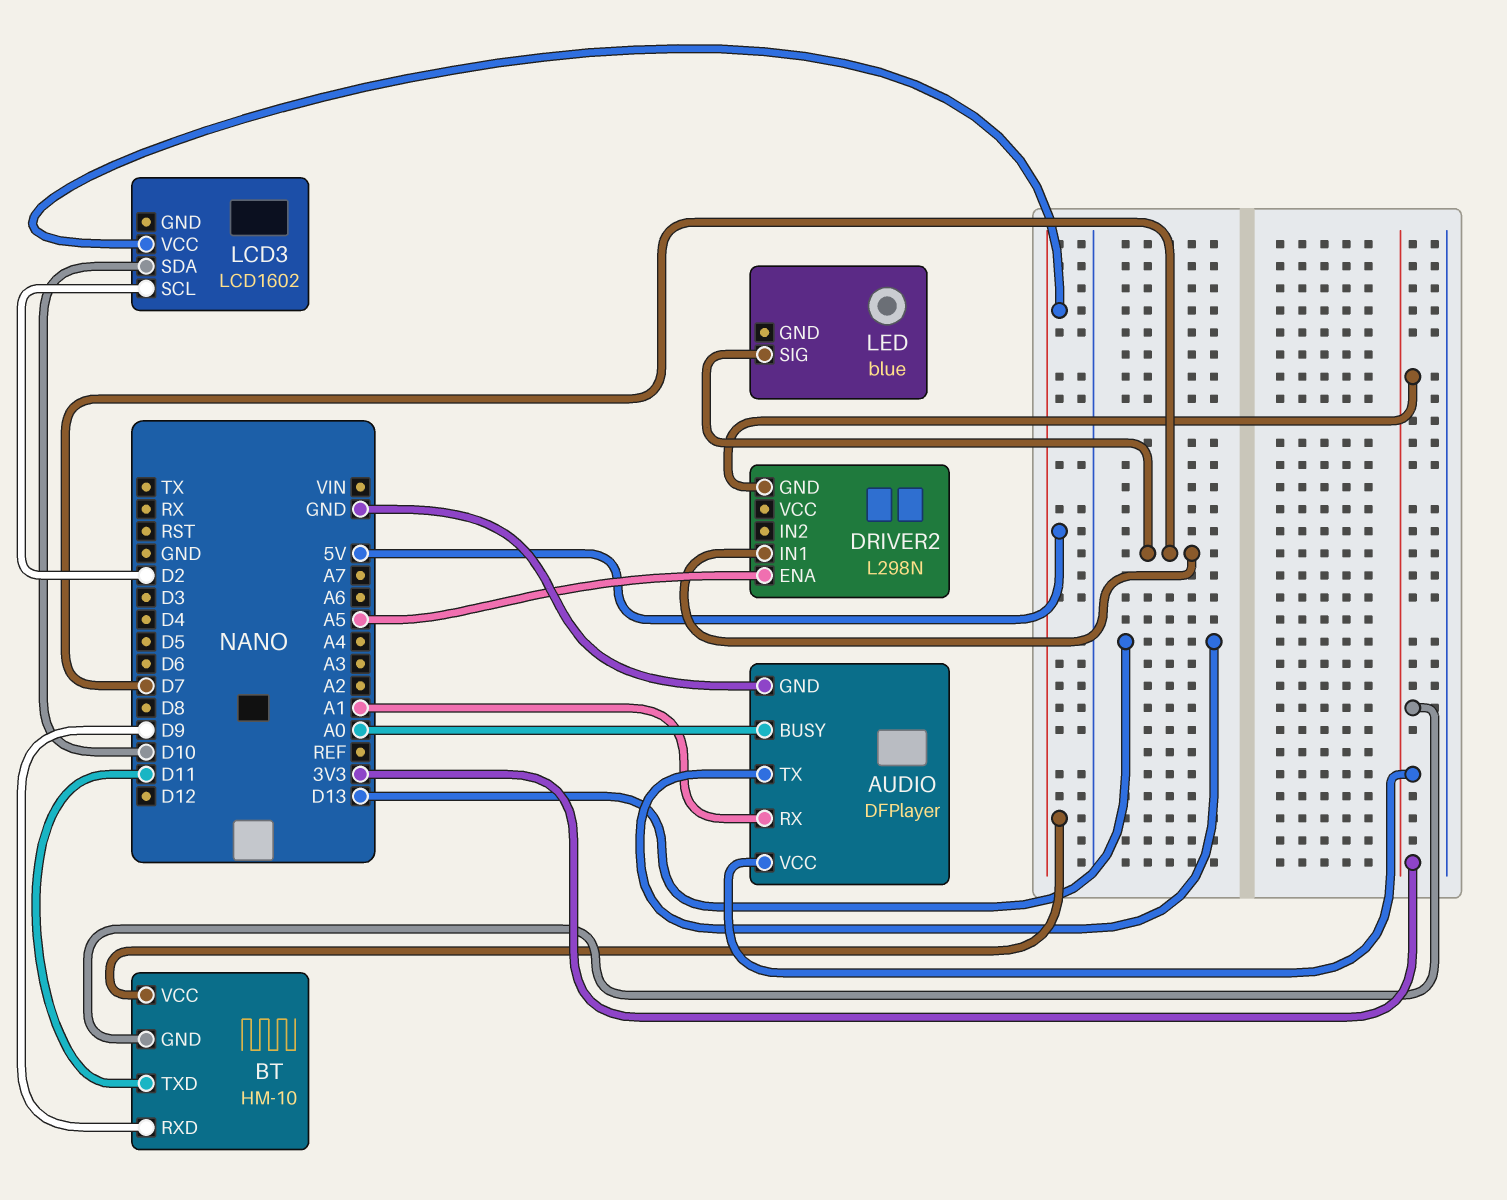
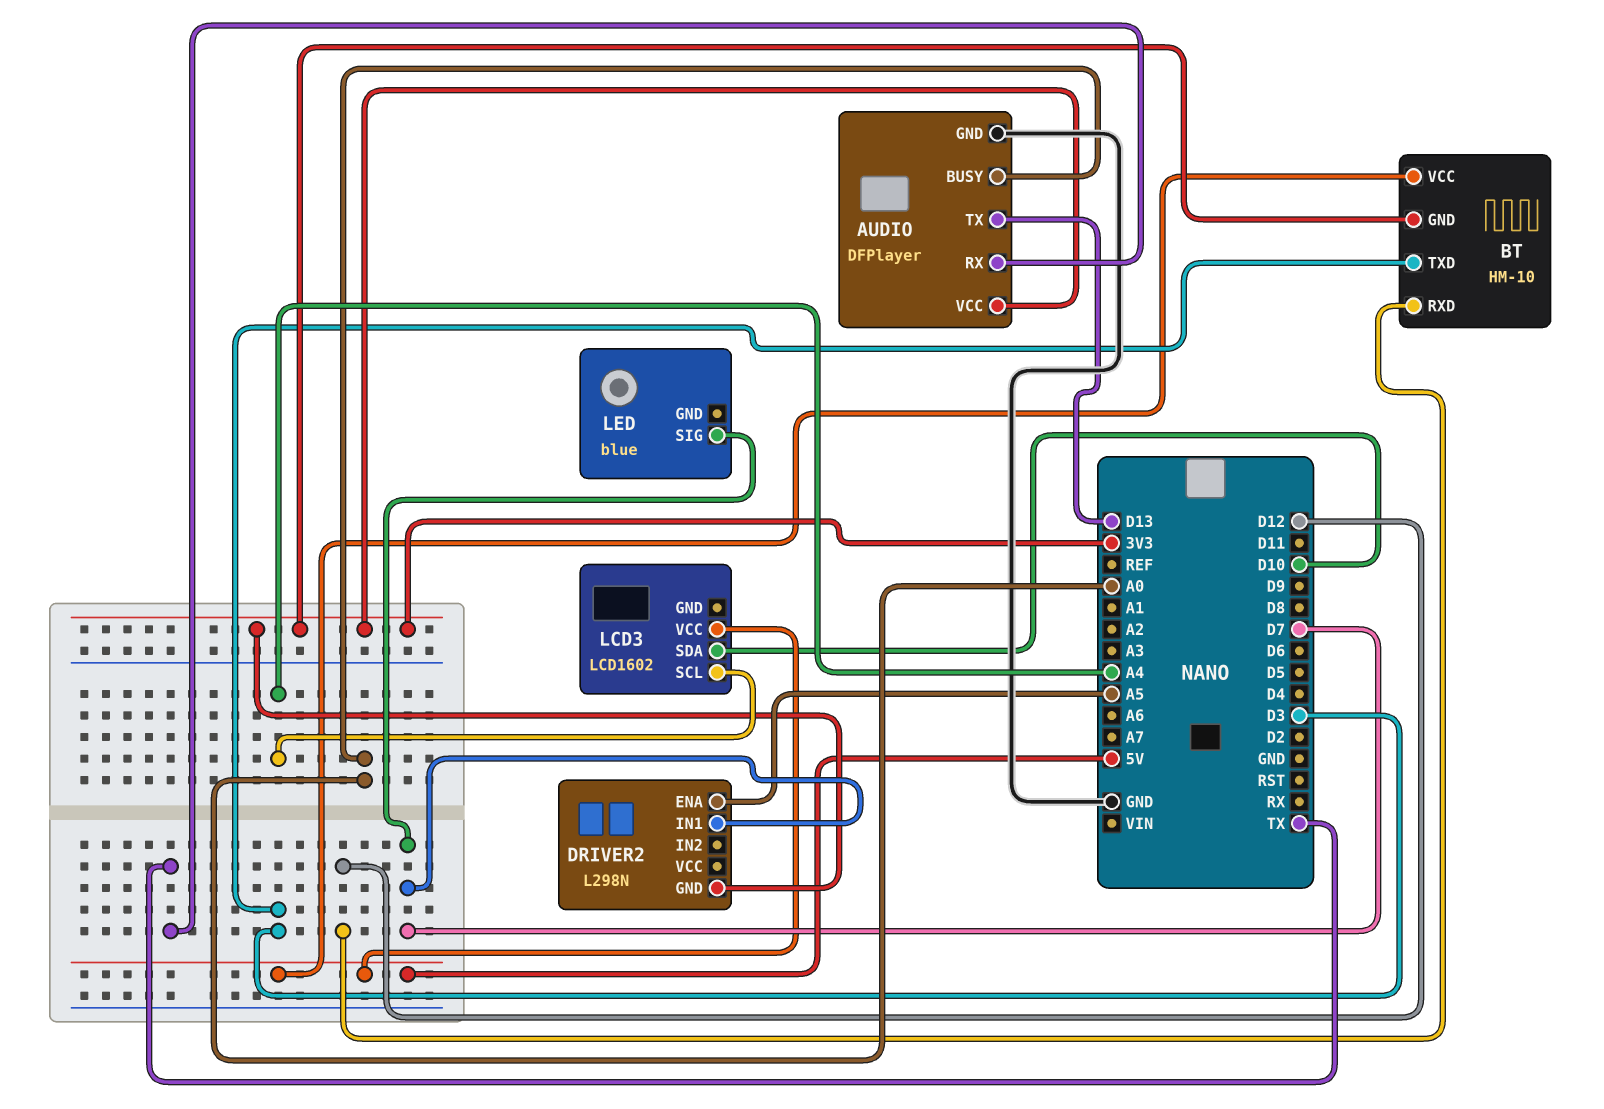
AUDIO pin RX: A1 -> TX
BT pin RXD: D9 -> D12
BT pin TXD: D11 -> D3
LCD3 pin SCL: D2 -> A4

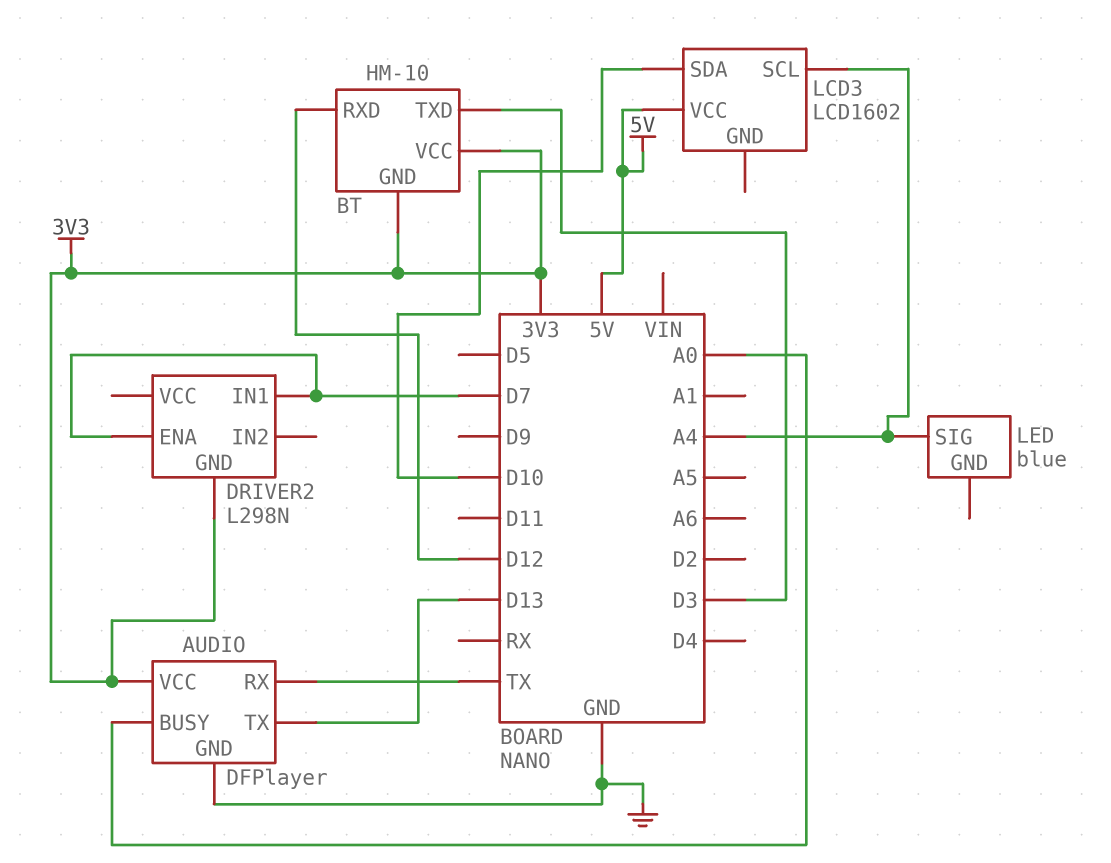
BT pin VCC: 5V -> 3V3
DRIVER2 pin ENA: A5 -> D7
LED pin SIG: D7 -> A4

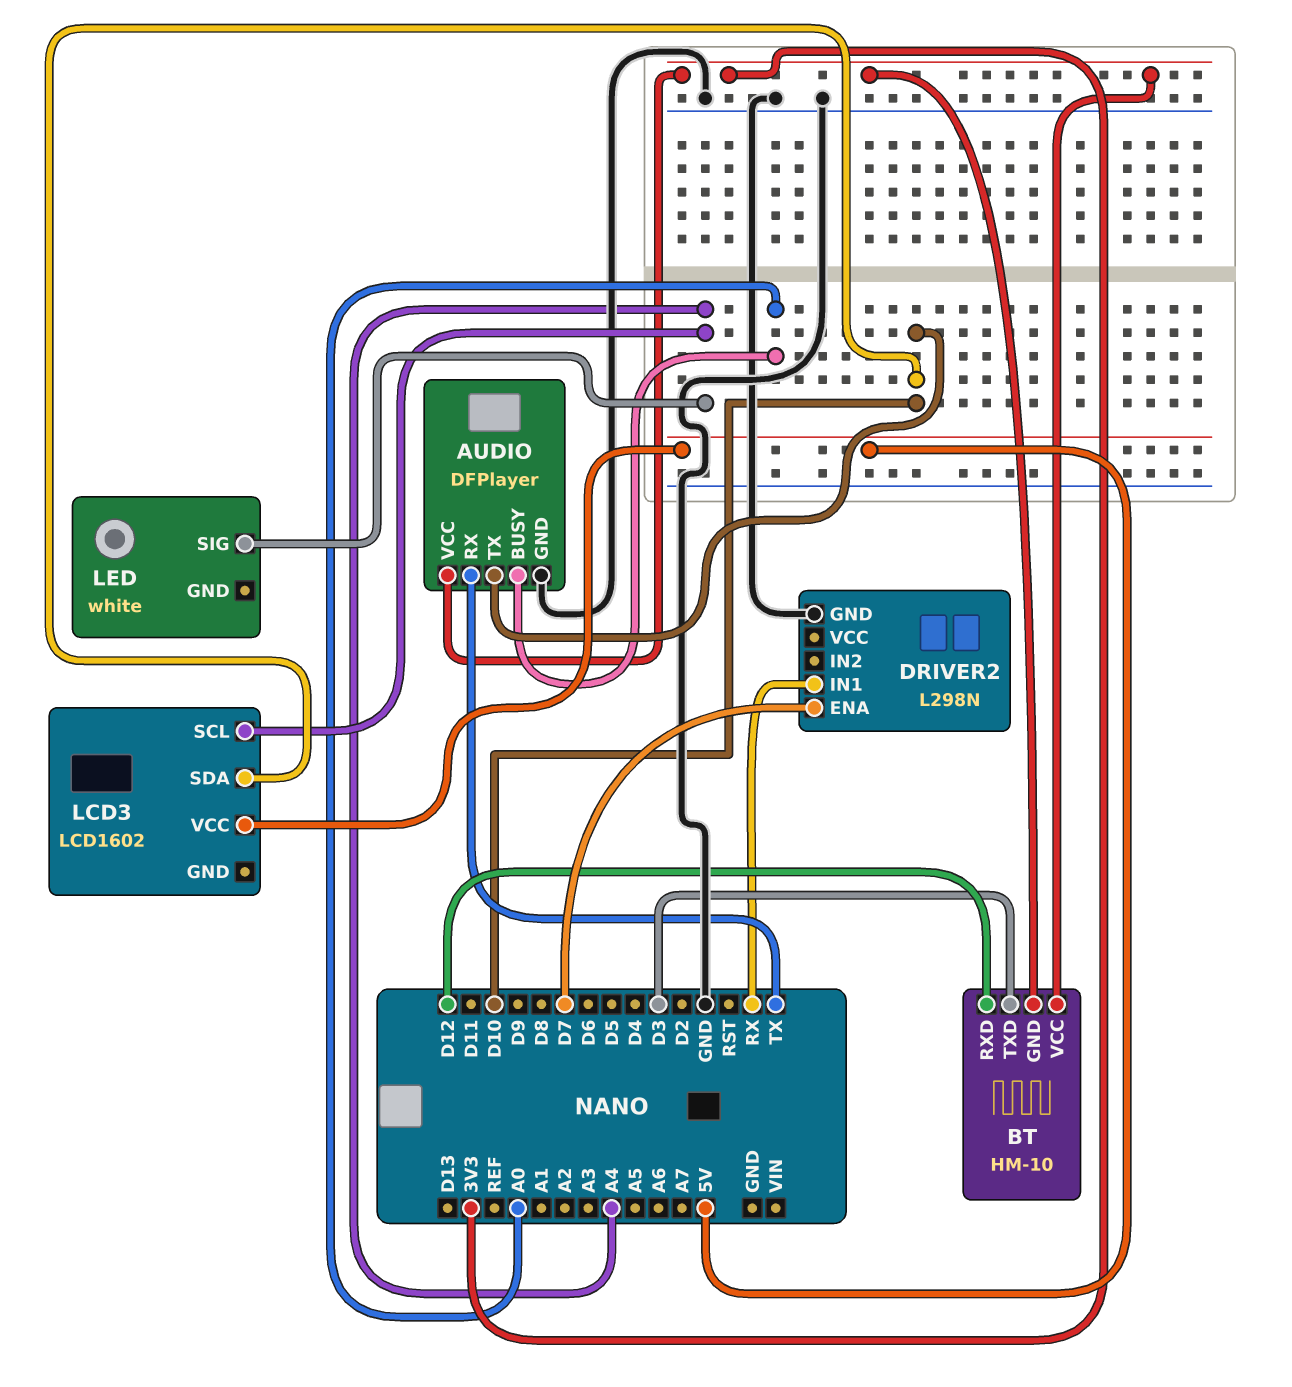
AUDIO pin TX: D13 -> D10
DRIVER2 pin GND: 3V3 -> GND
DRIVER2 pin IN1: D7 -> RX
LED: blue -> white

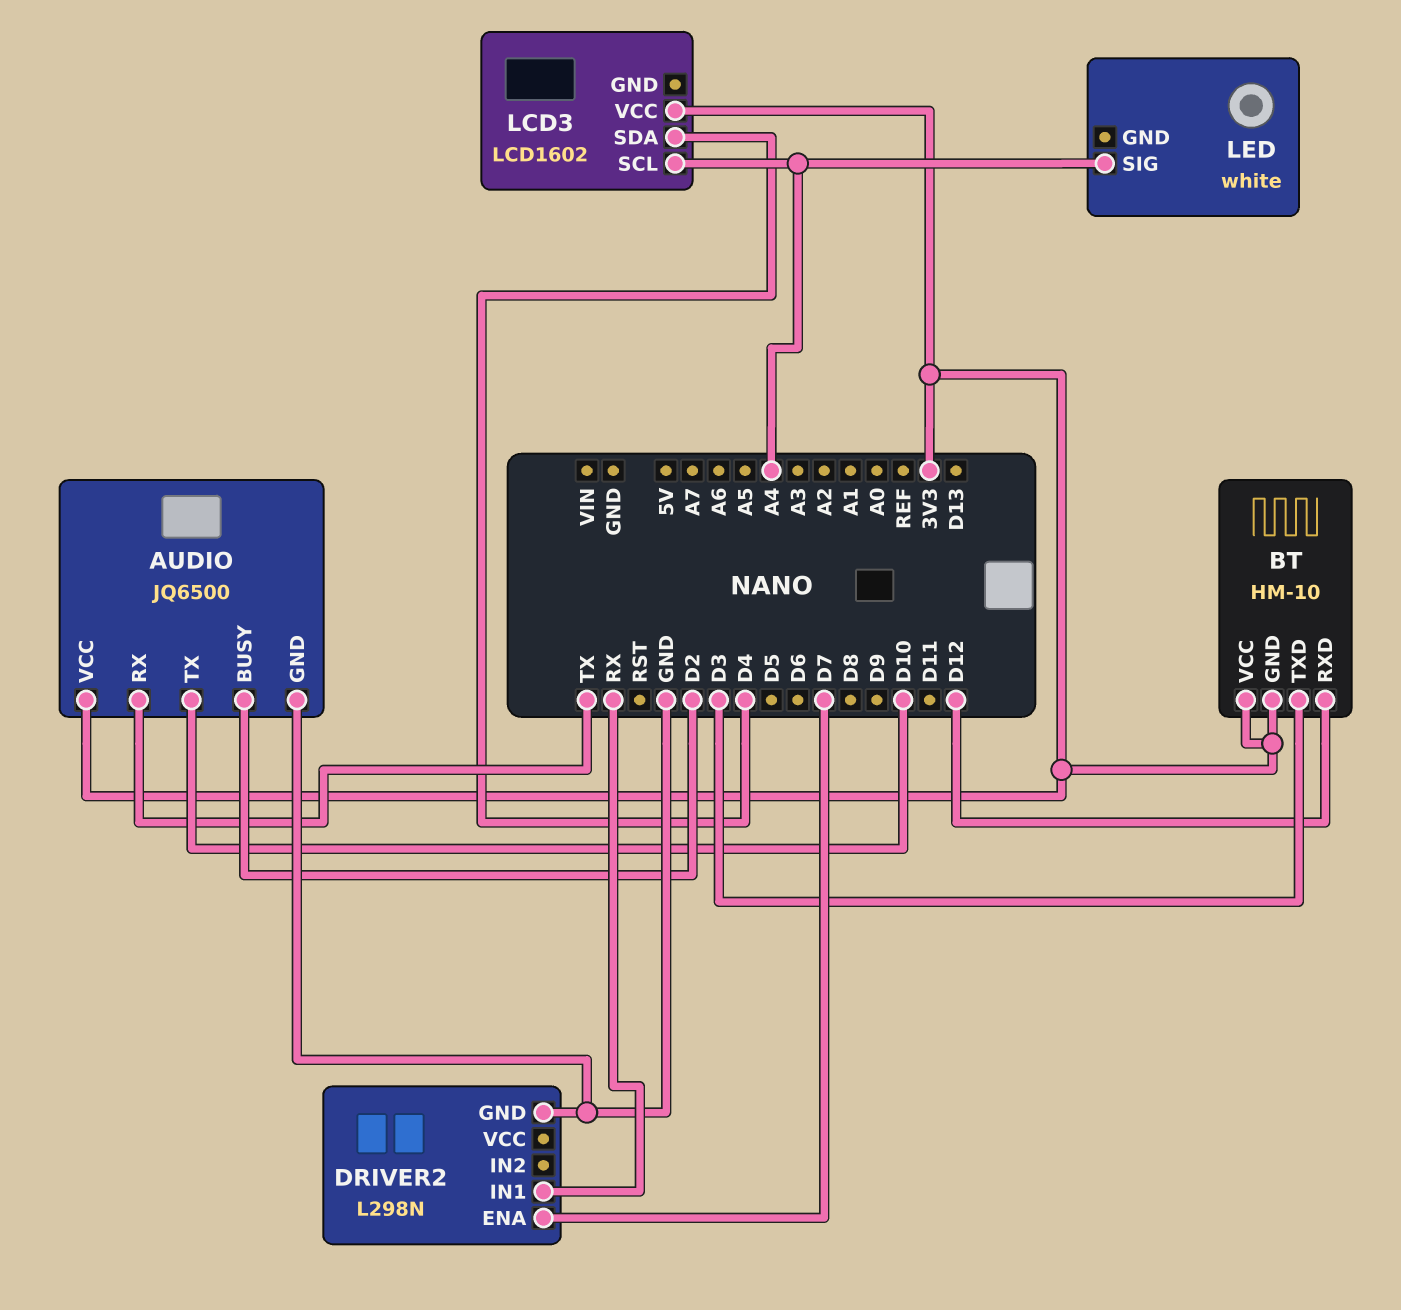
AUDIO: DFPlayer -> JQ6500
AUDIO pin BUSY: A0 -> D2
LCD3 pin SDA: D10 -> D4
LCD3 pin VCC: 5V -> 3V3

